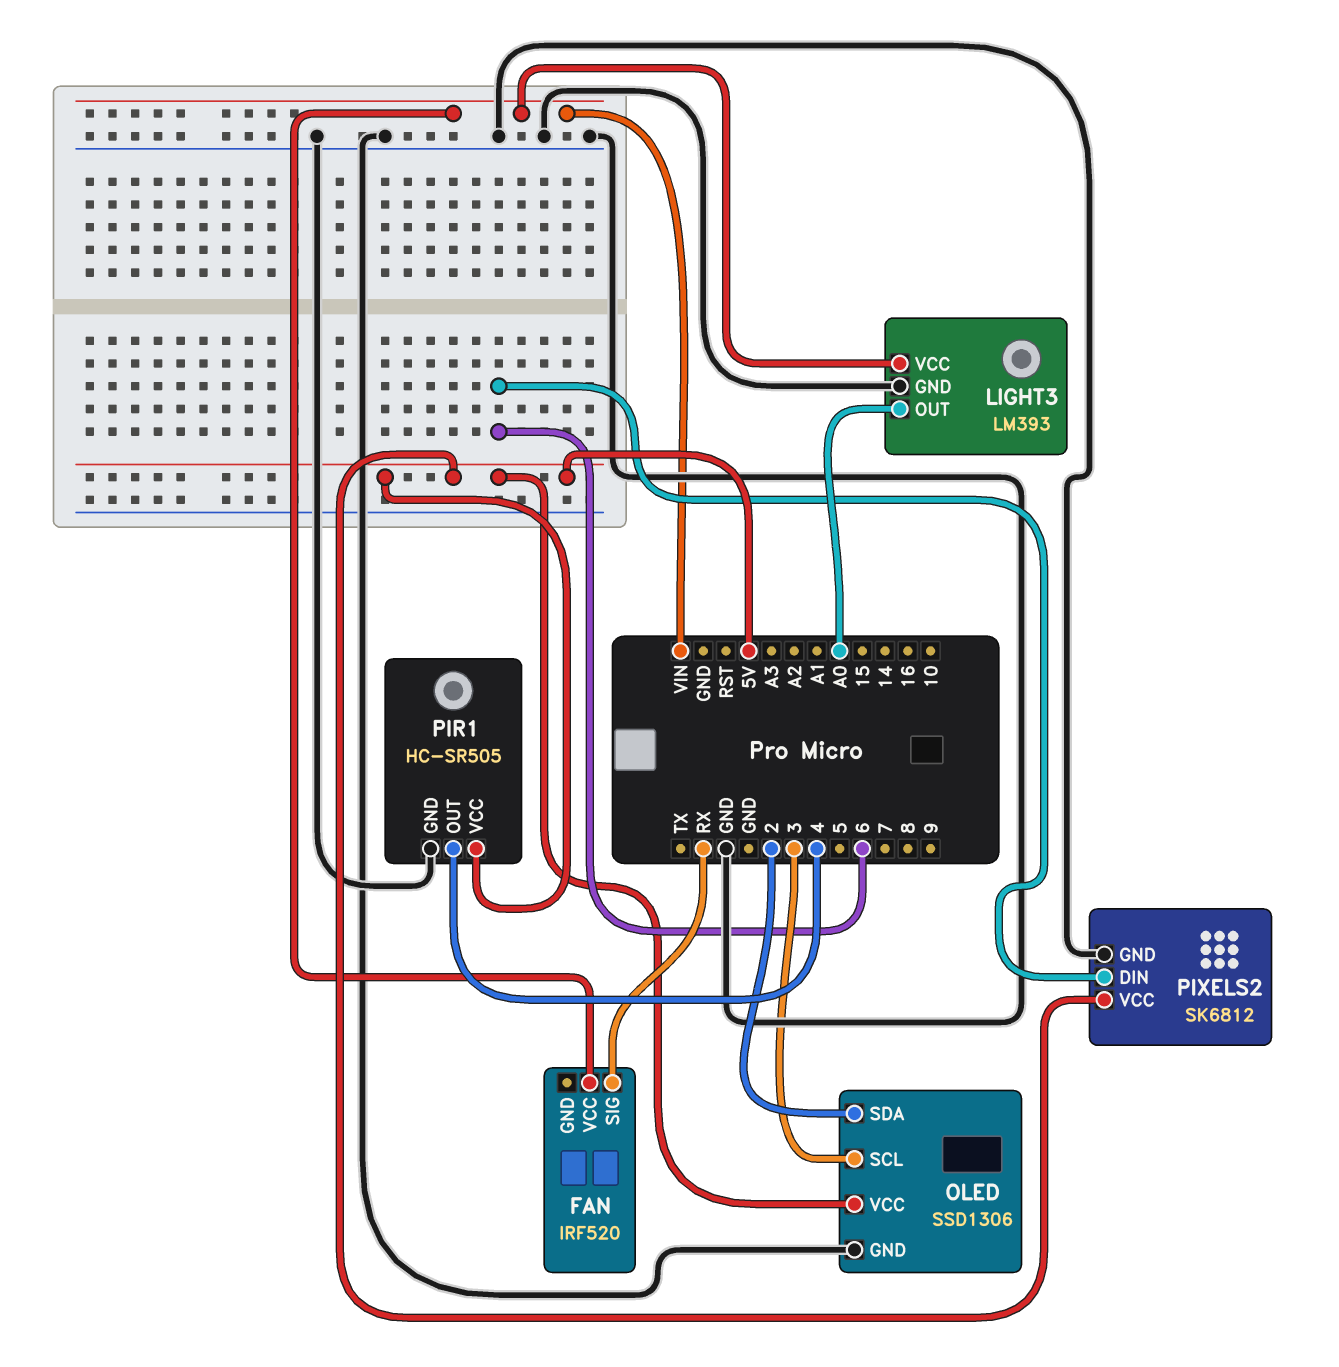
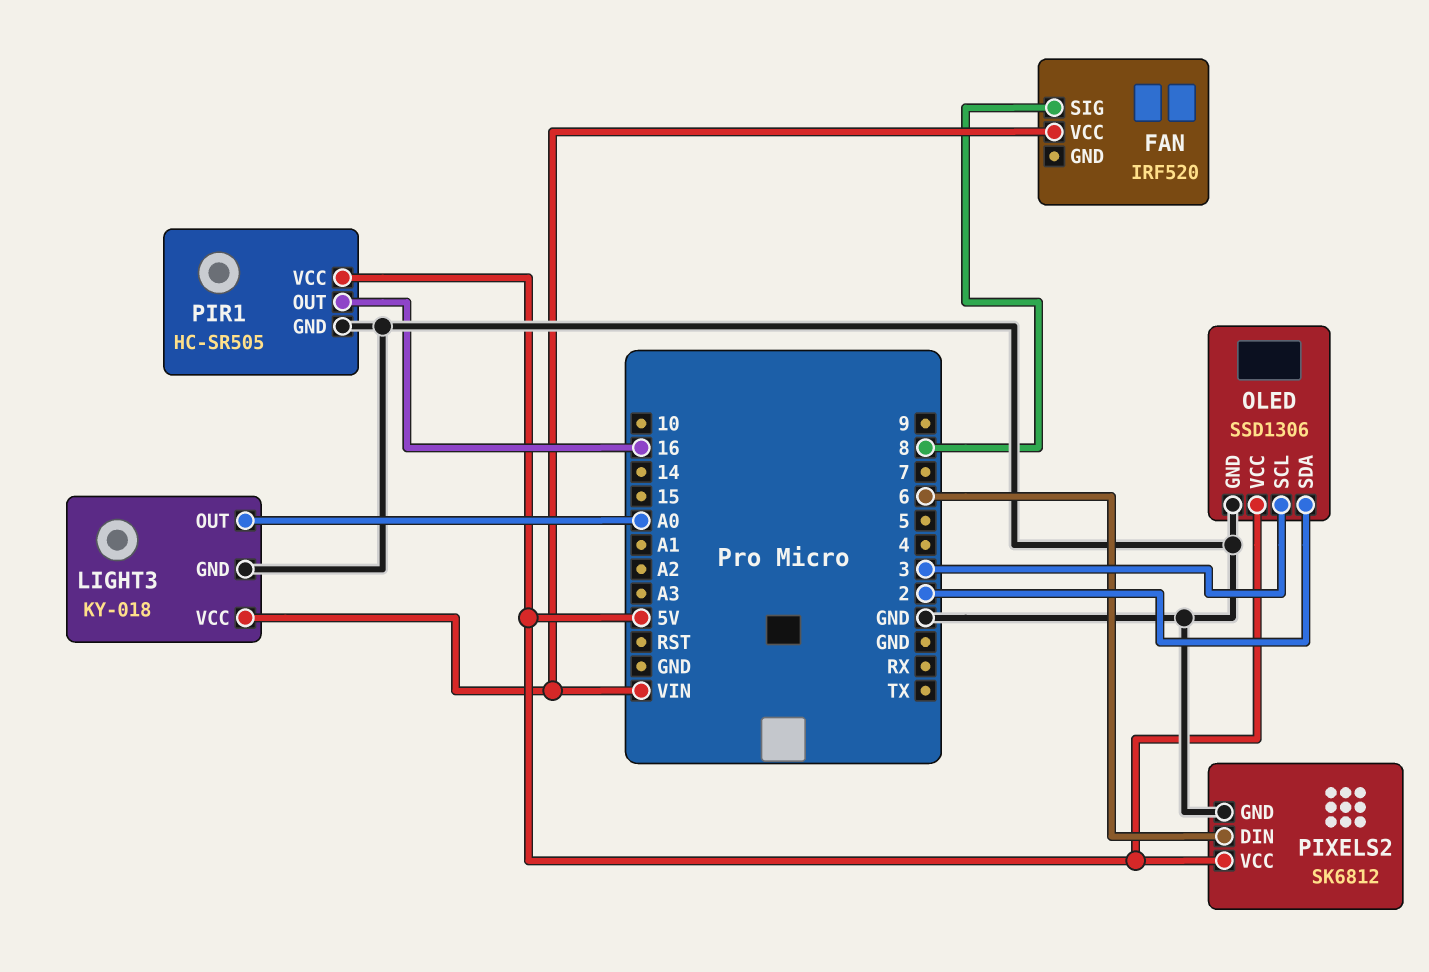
FAN pin SIG: RX -> 8
LIGHT3: LM393 -> KY-018
PIR1 pin OUT: 4 -> 16

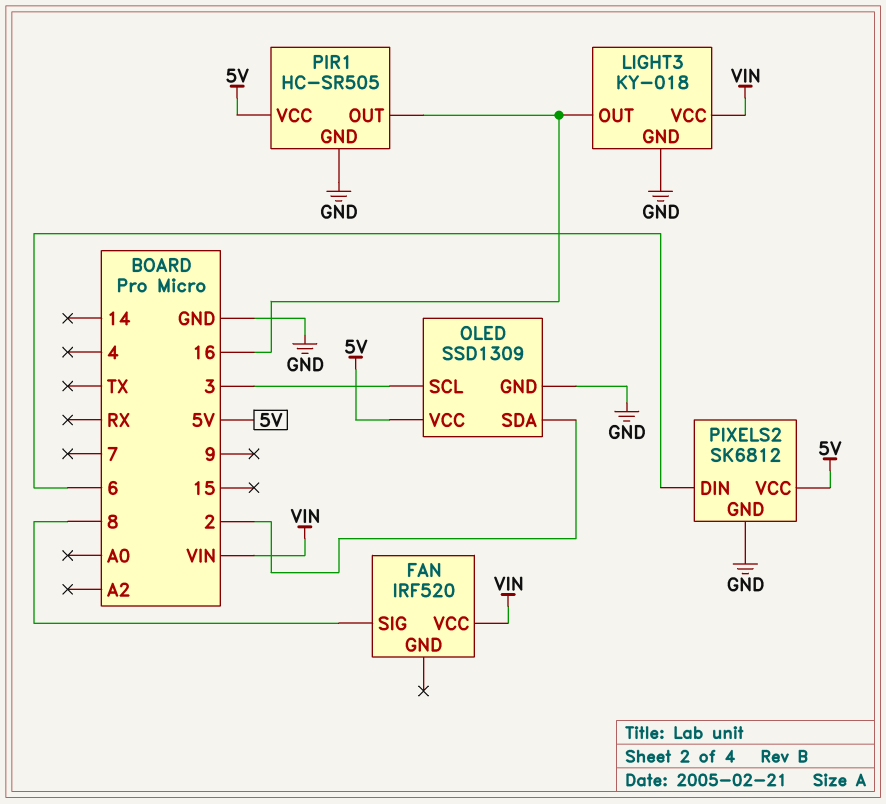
LIGHT3 pin OUT: A0 -> 16
OLED: SSD1306 -> SSD1309

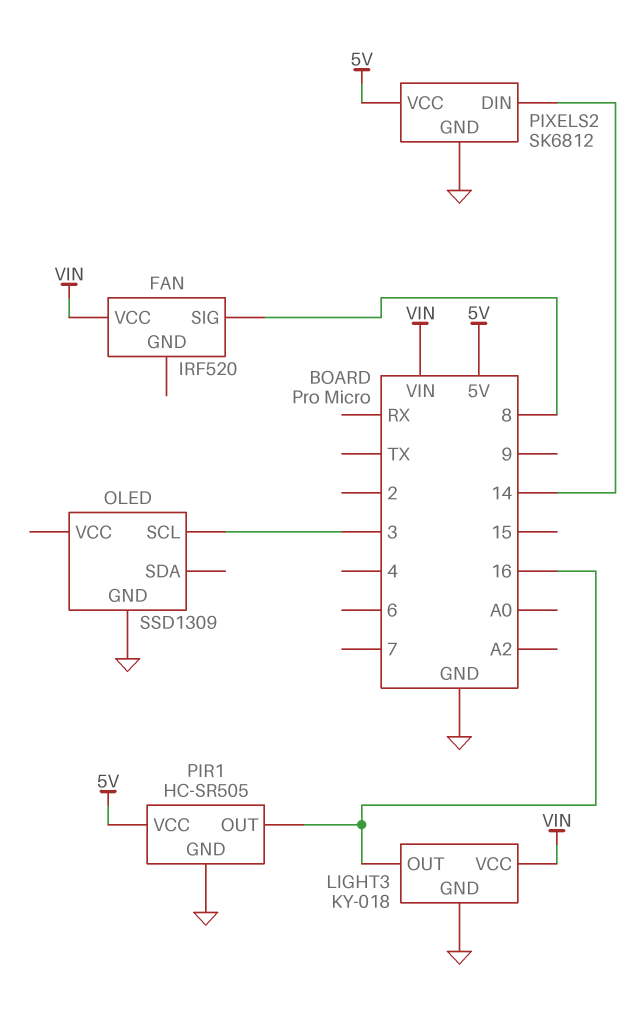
OLED pin SDA: 2 -> none
OLED pin VCC: 5V -> none
PIXELS2 pin DIN: 6 -> 14

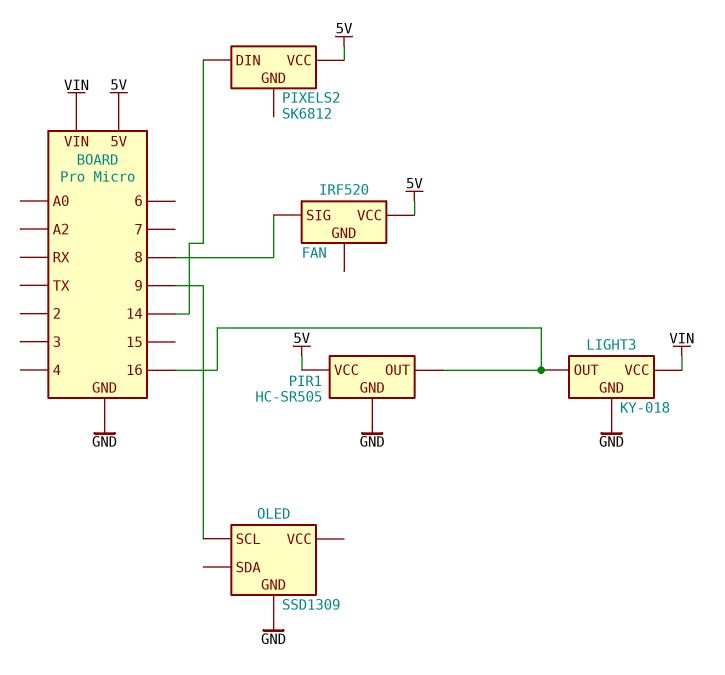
FAN pin VCC: VIN -> 5V
OLED pin SCL: 3 -> 9
PIXELS2 pin GND: GND -> none

